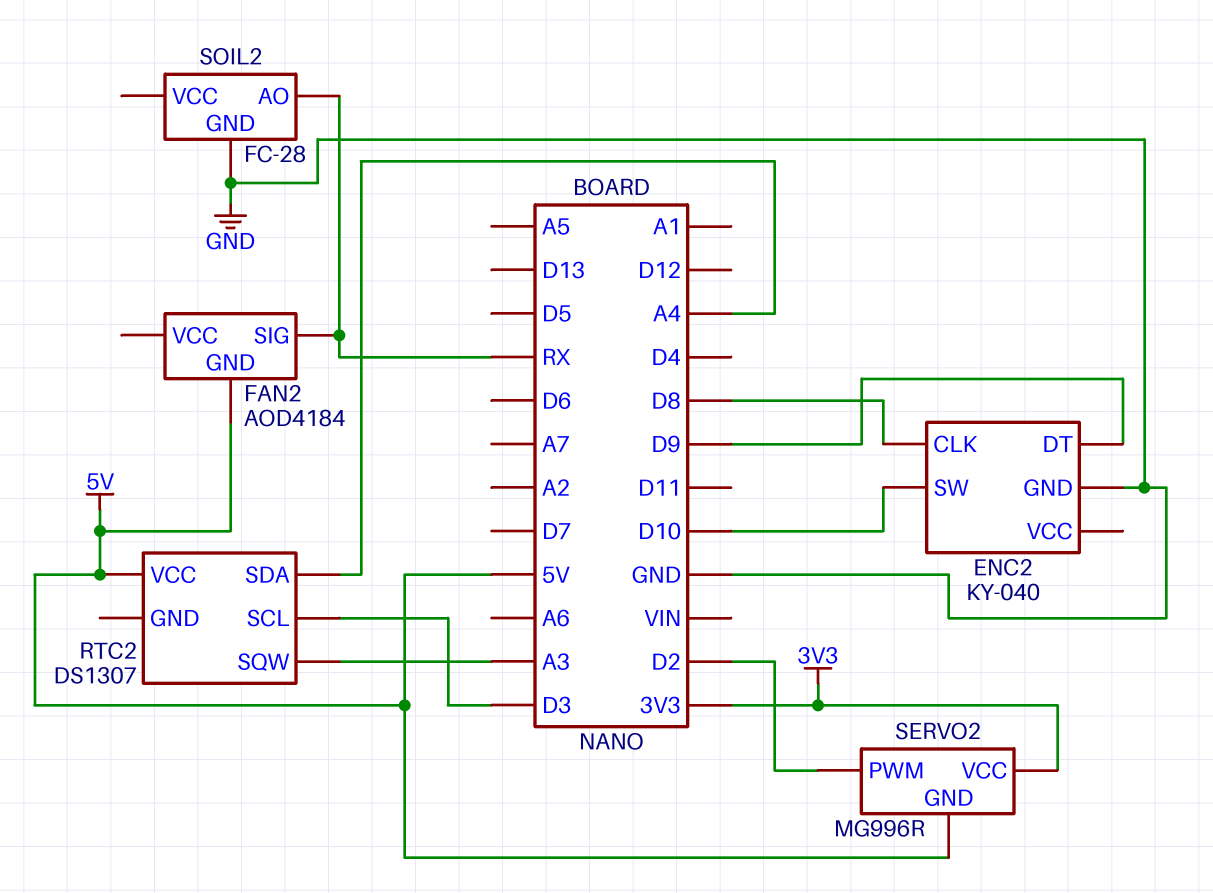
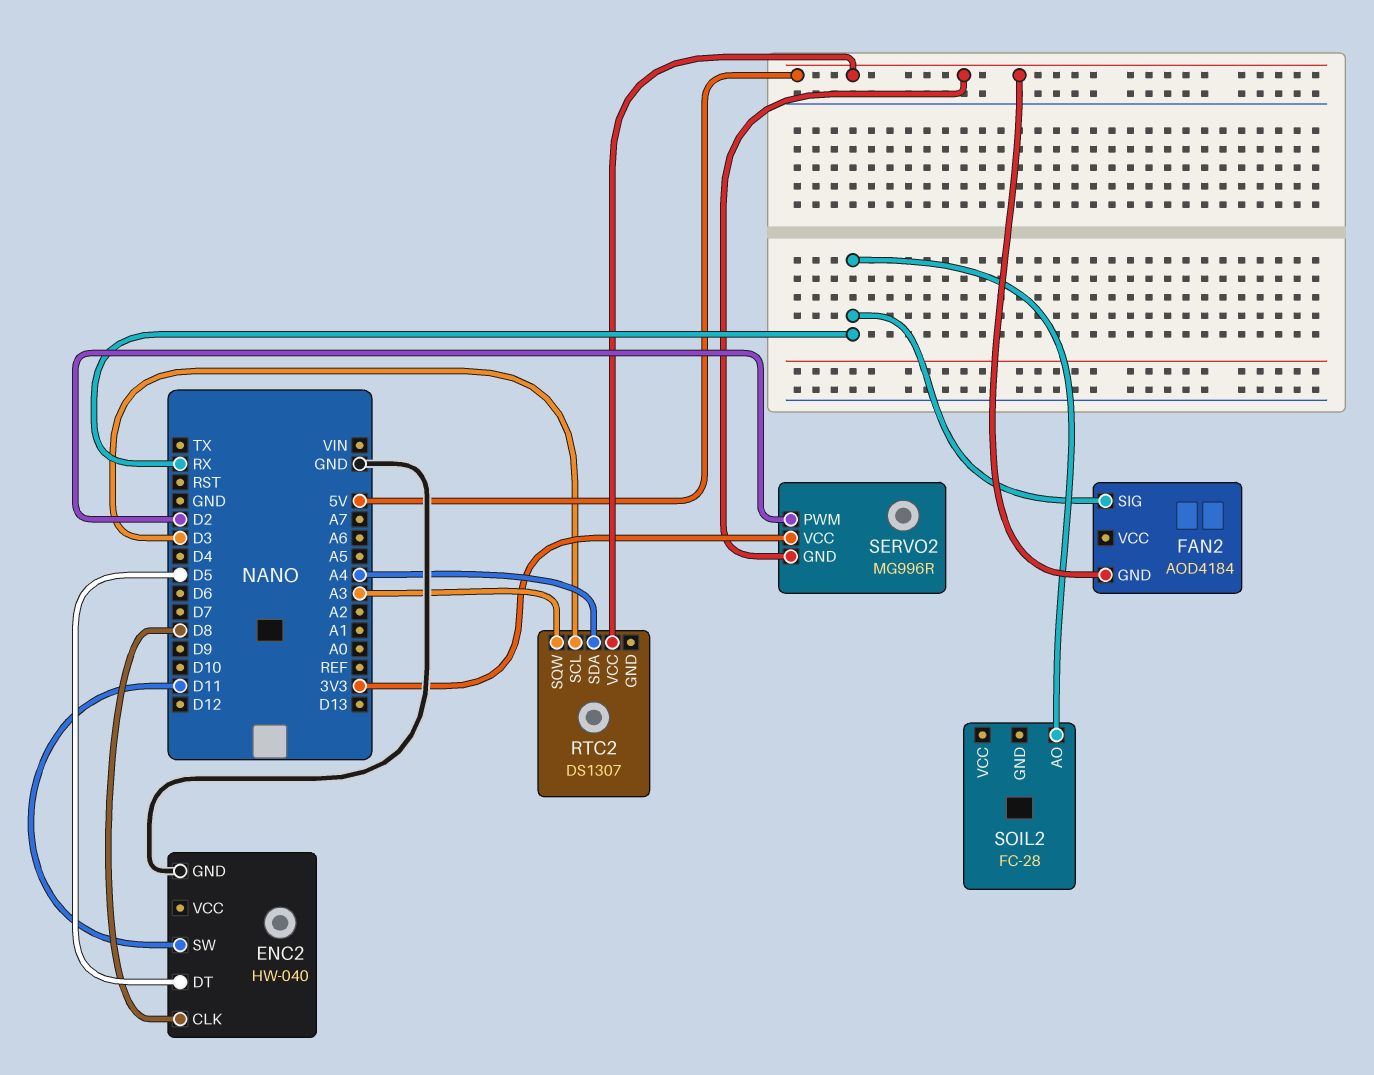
ENC2: KY-040 -> HW-040
ENC2 pin DT: D9 -> D5
ENC2 pin SW: D10 -> D11
SOIL2 pin GND: GND -> none

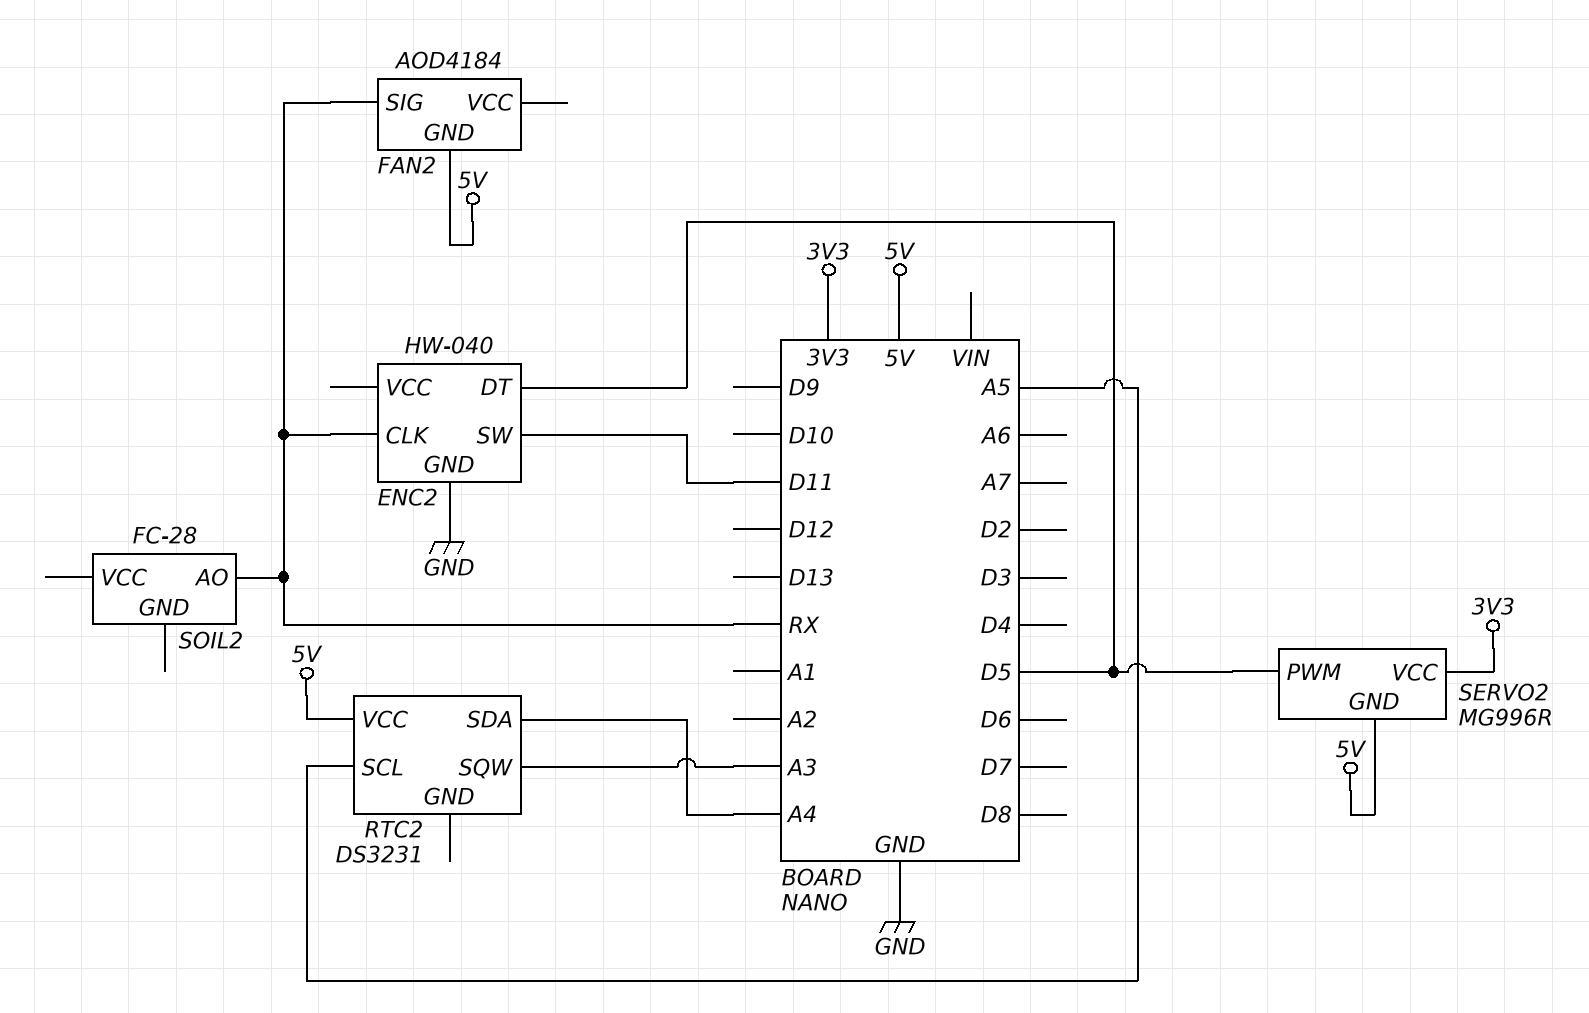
ENC2 pin CLK: D8 -> RX
RTC2: DS1307 -> DS3231
RTC2 pin SCL: D3 -> A5
SERVO2 pin PWM: D2 -> D5

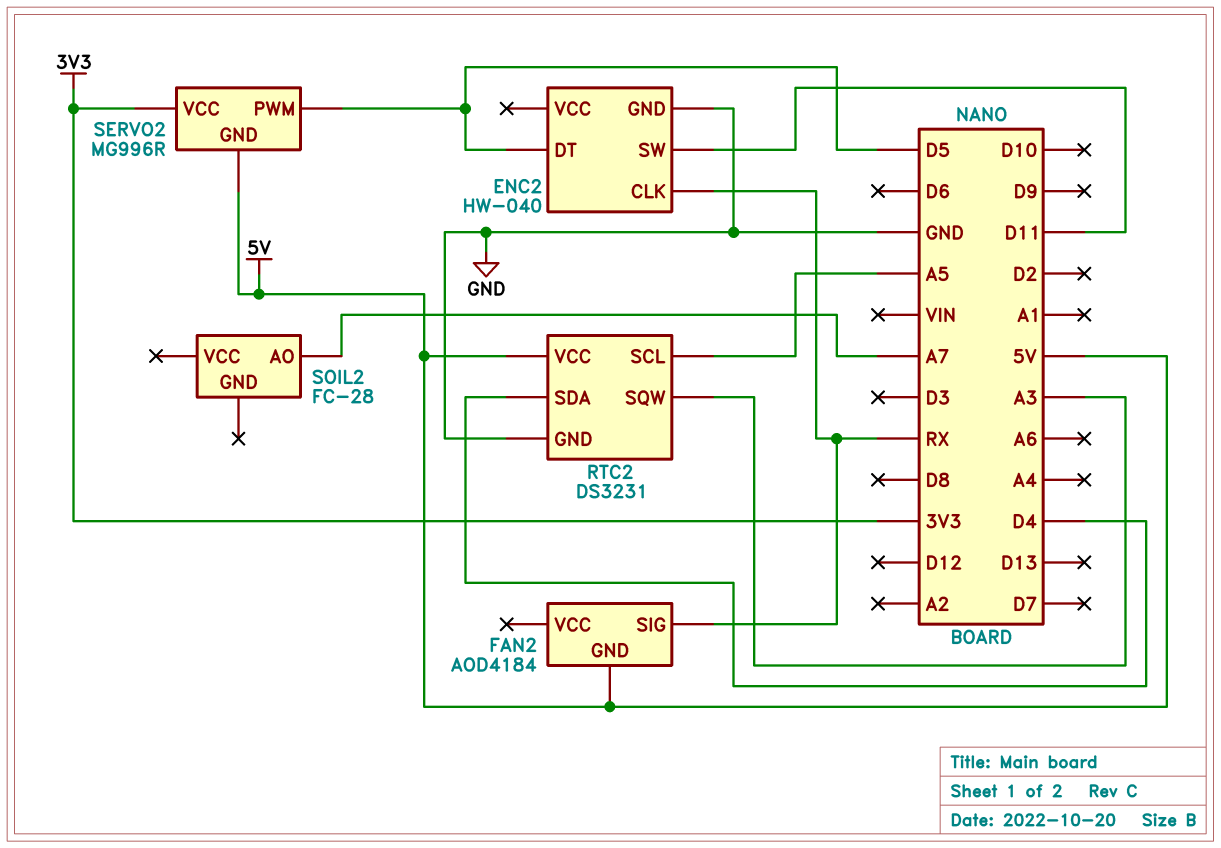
RTC2 pin GND: none -> GND
RTC2 pin SDA: A4 -> D4
SOIL2 pin AO: RX -> A7

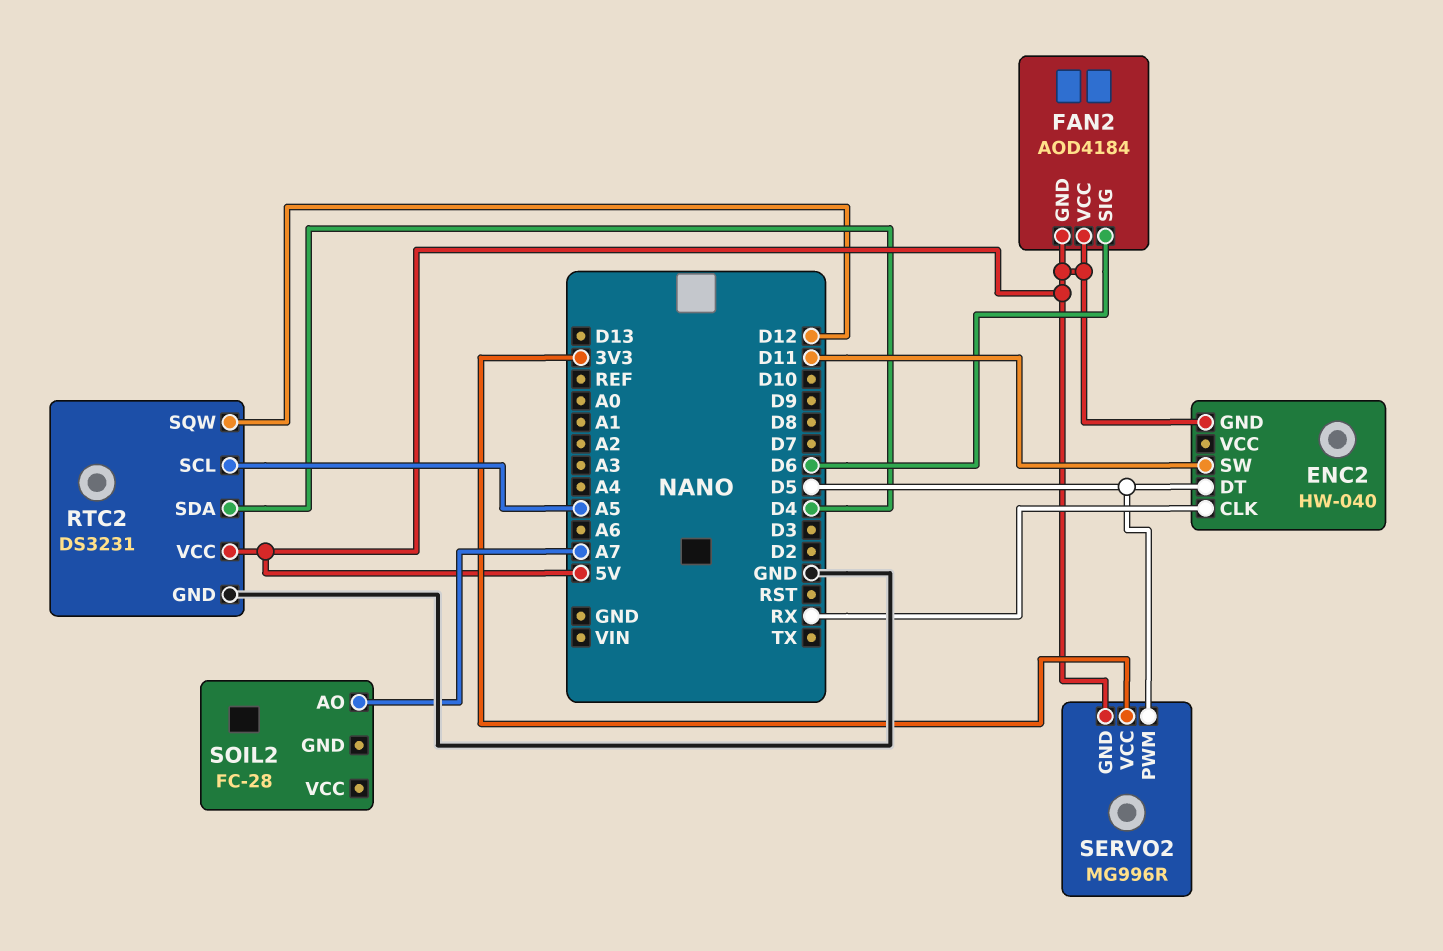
ENC2 pin GND: GND -> 5V
FAN2 pin SIG: RX -> D6
FAN2 pin VCC: none -> 5V
RTC2 pin SQW: A3 -> D12

